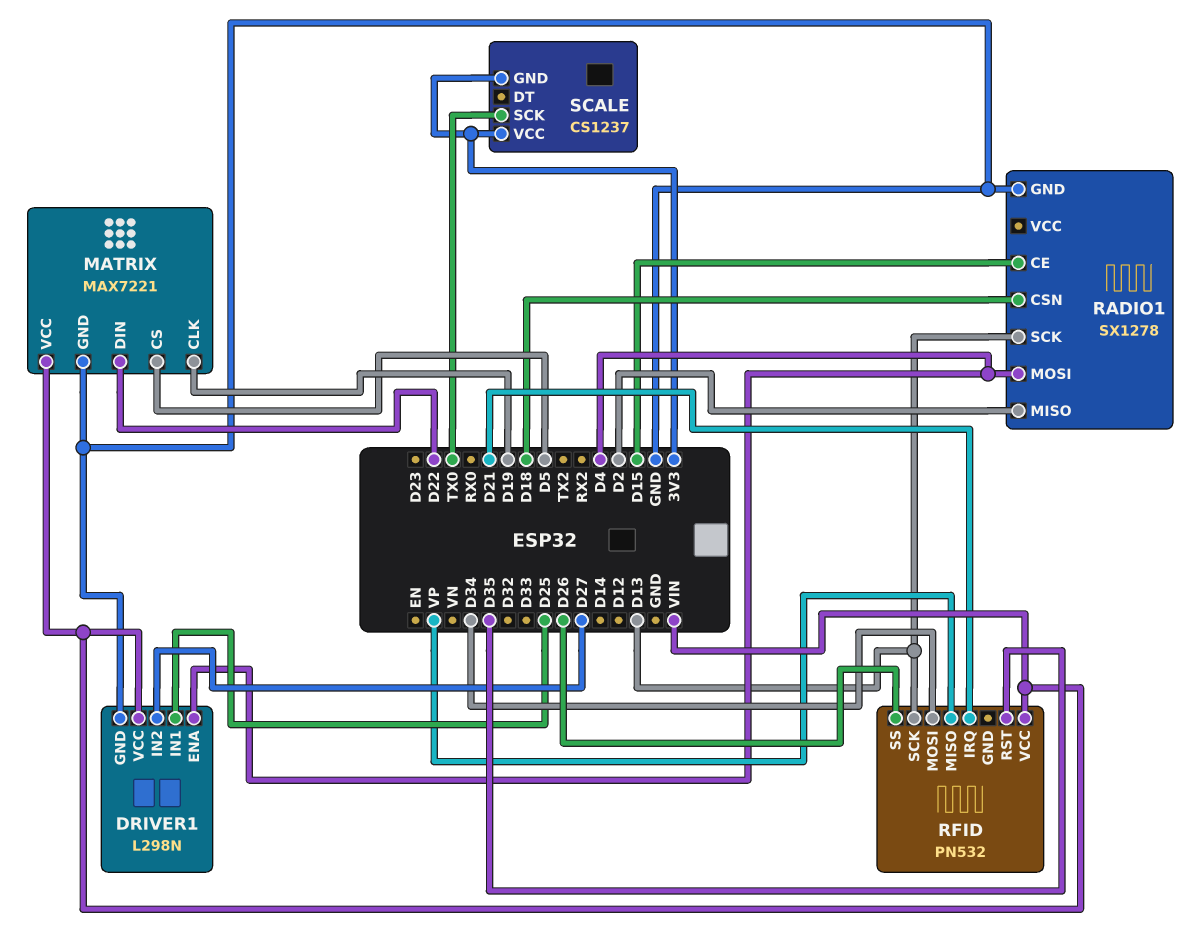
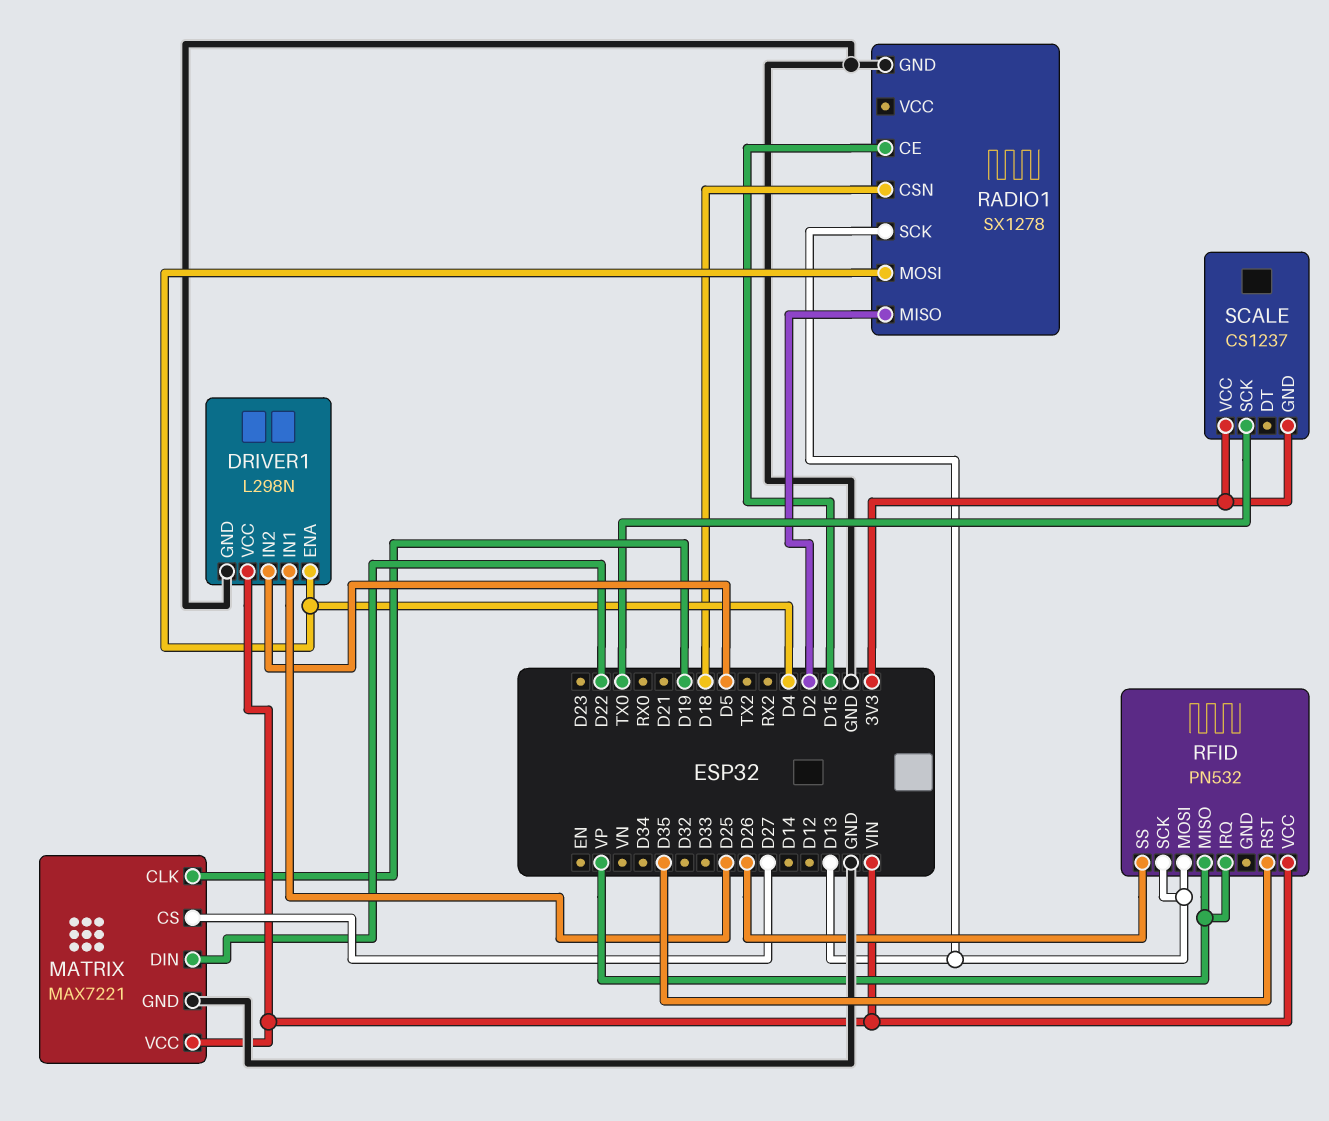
DRIVER1 pin IN2: D27 -> D5
MATRIX pin CS: D5 -> D27
RFID pin IRQ: D21 -> VP
RFID pin MOSI: D34 -> D13

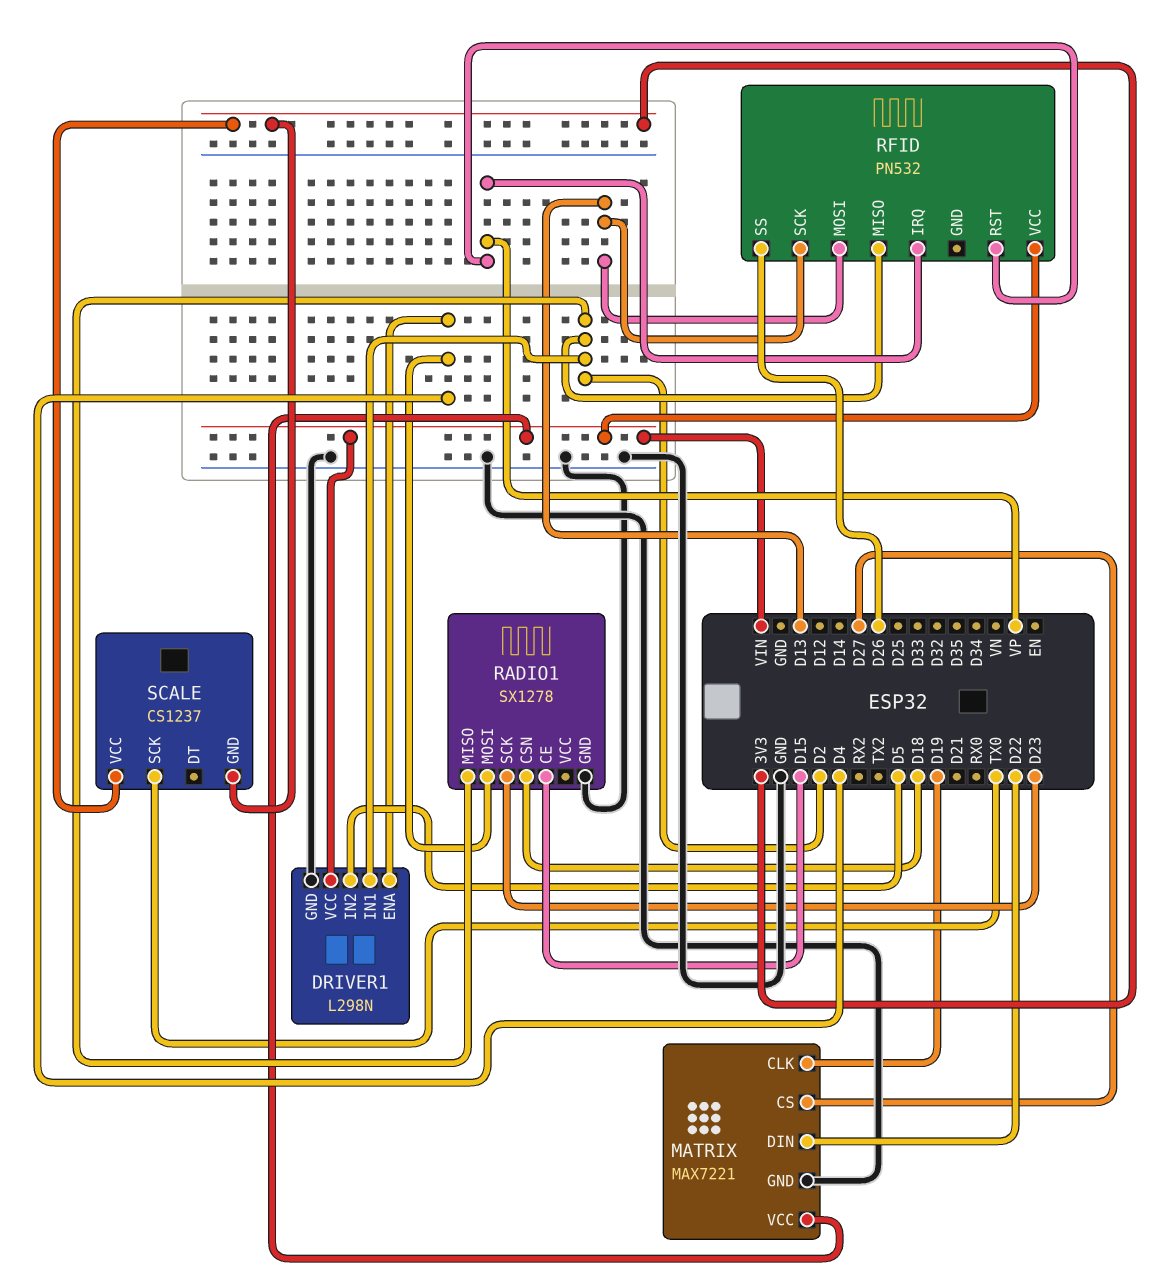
DRIVER1 pin IN1: D25 -> D2
RADIO1 pin SCK: D13 -> D23
RFID pin MISO: VP -> D2
RFID pin RST: D35 -> VP

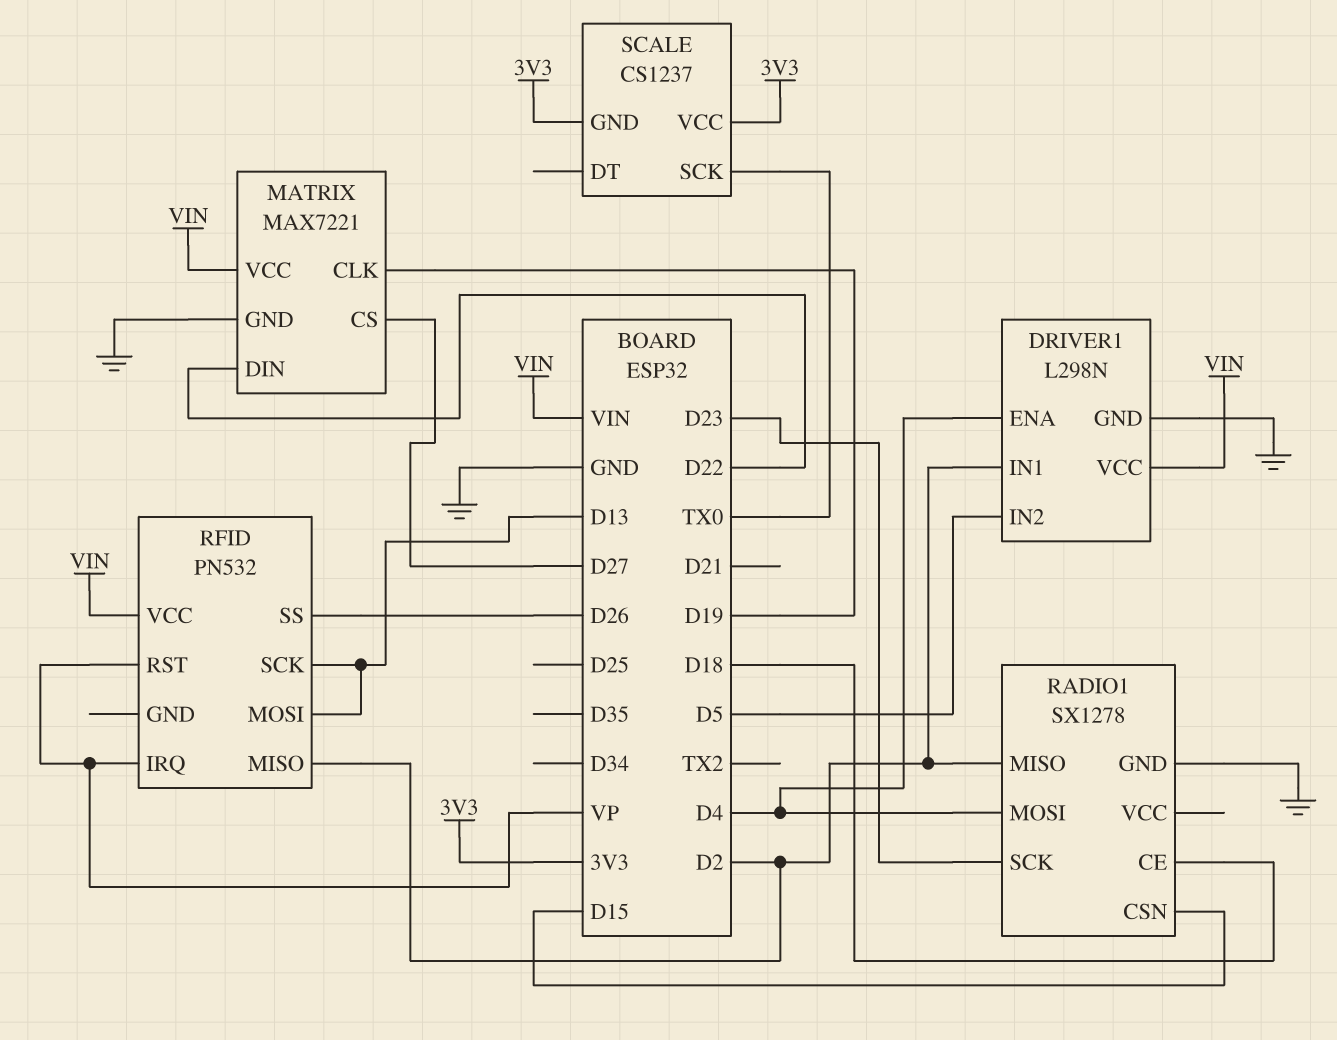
RADIO1 pin CE: D15 -> D18
RADIO1 pin CSN: D18 -> D15

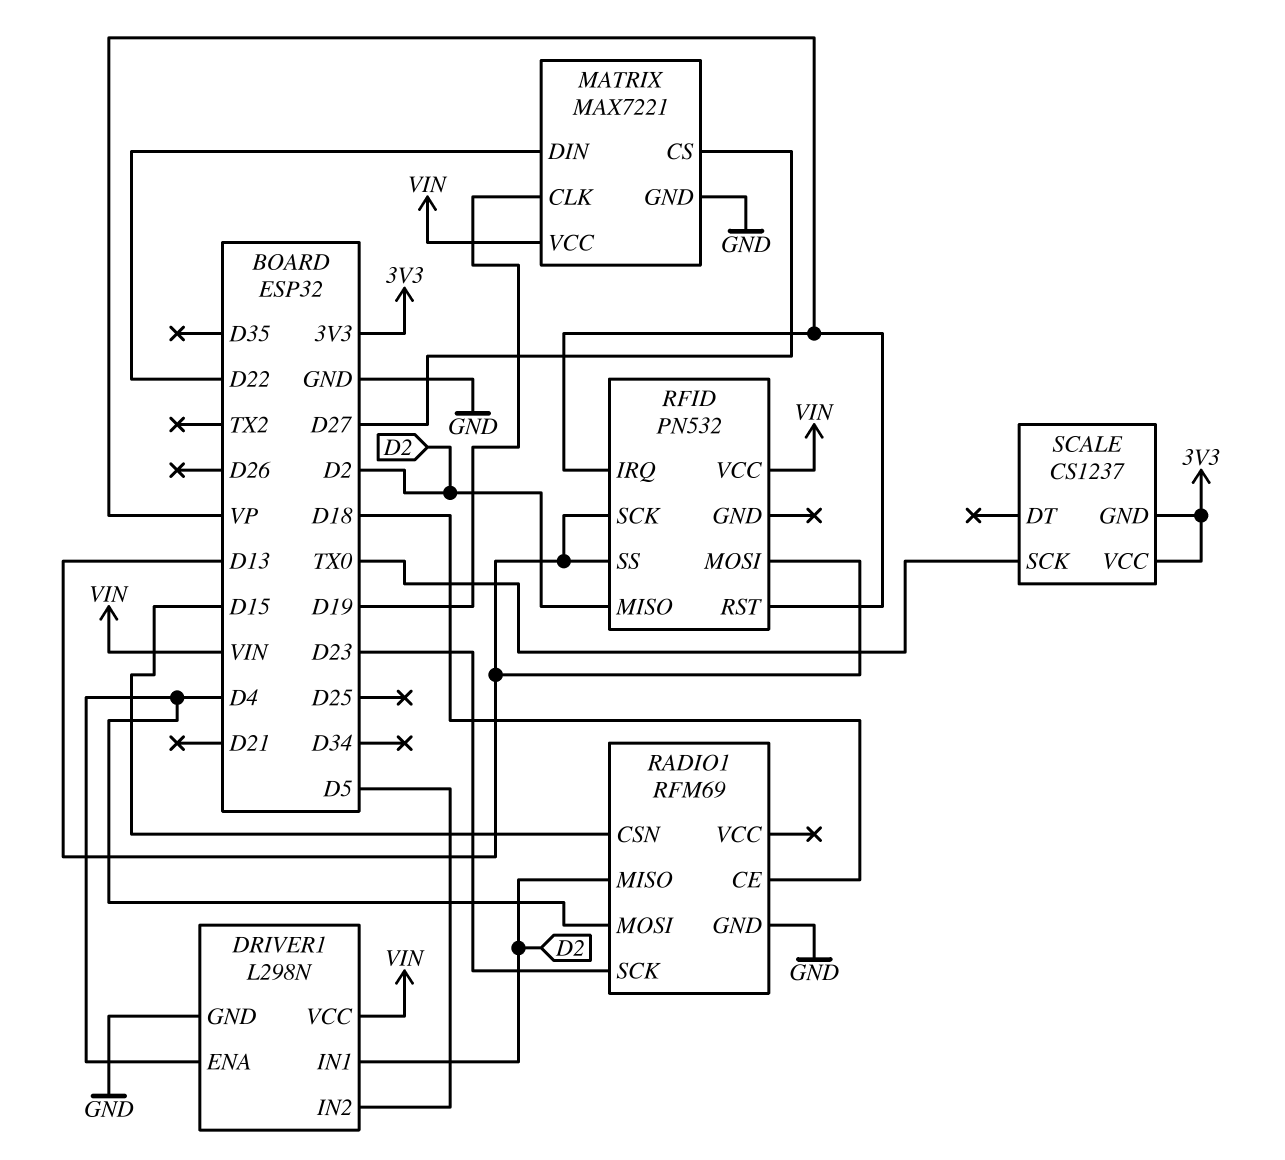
RADIO1: SX1278 -> RFM69
RFID pin SS: D26 -> D13

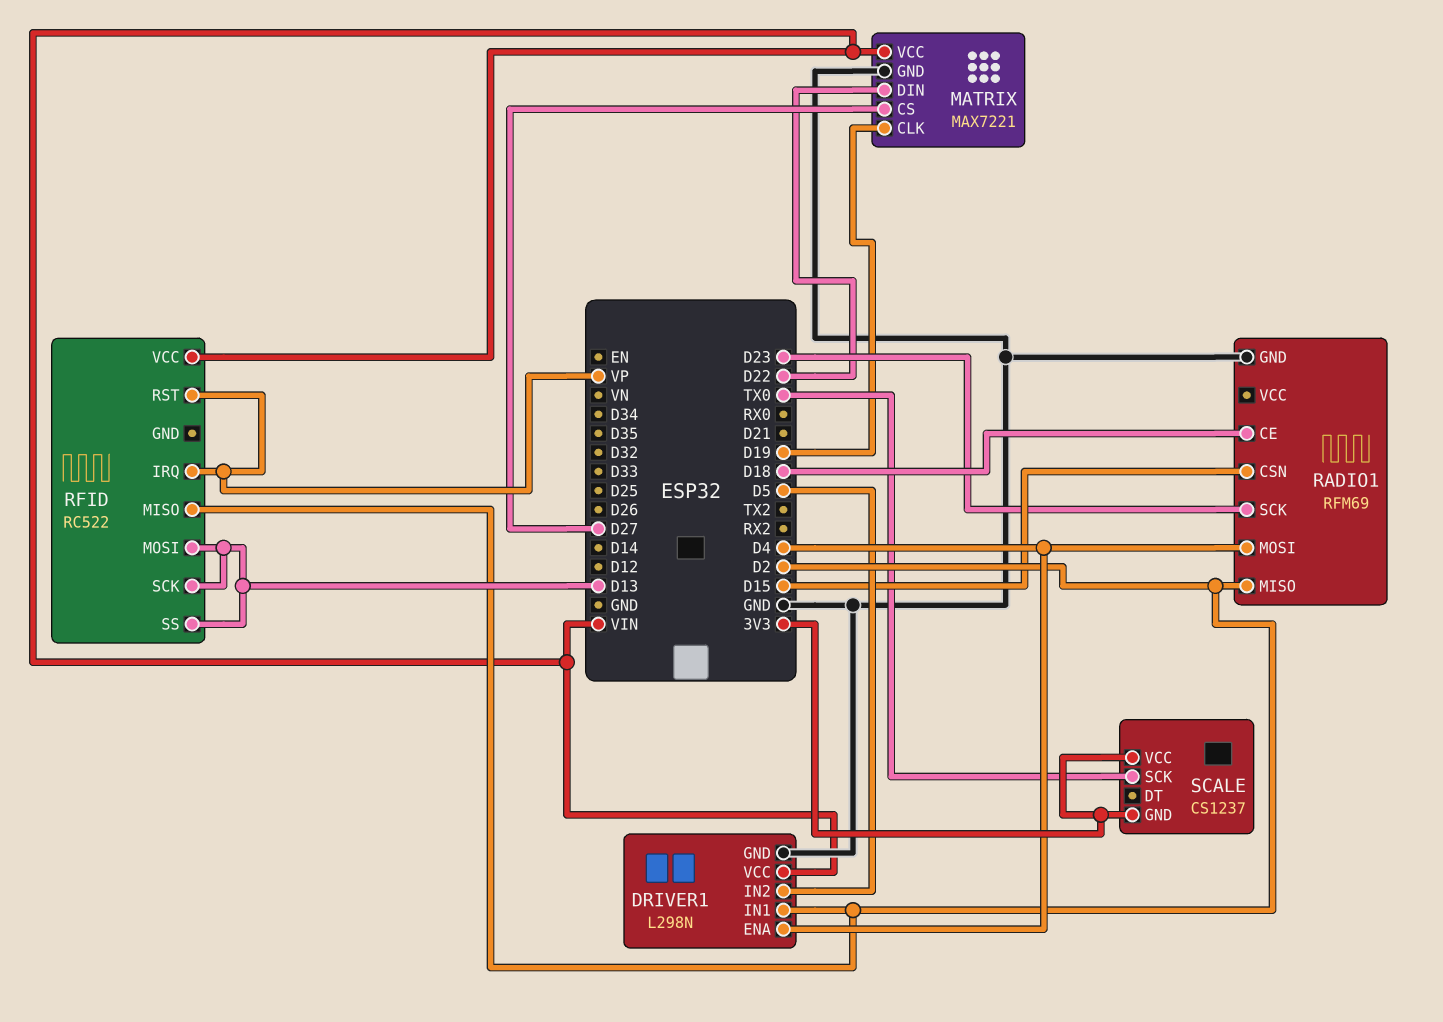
RFID: PN532 -> RC522

